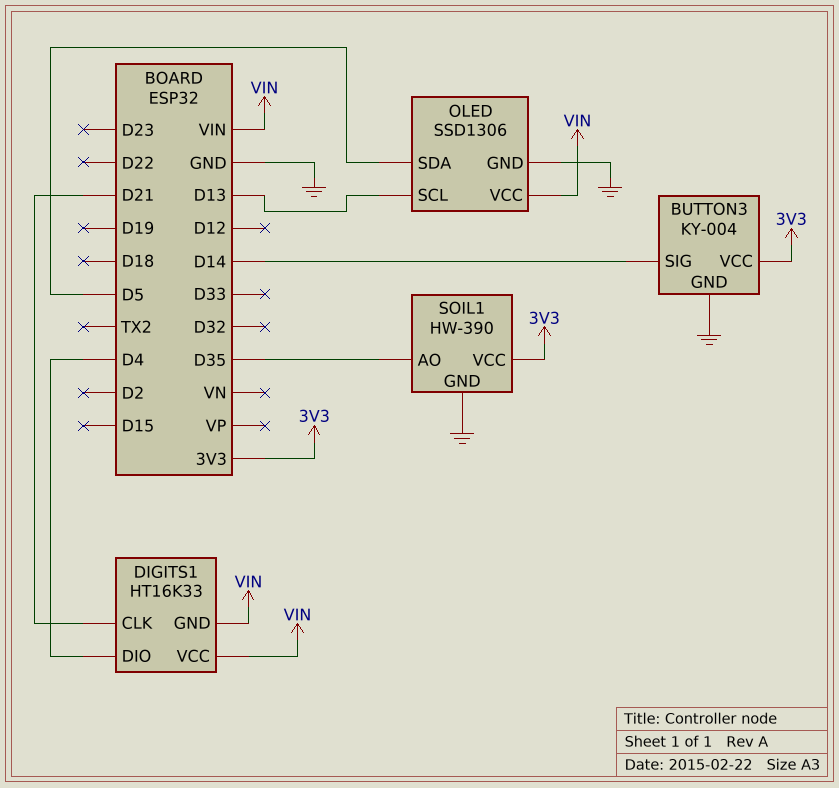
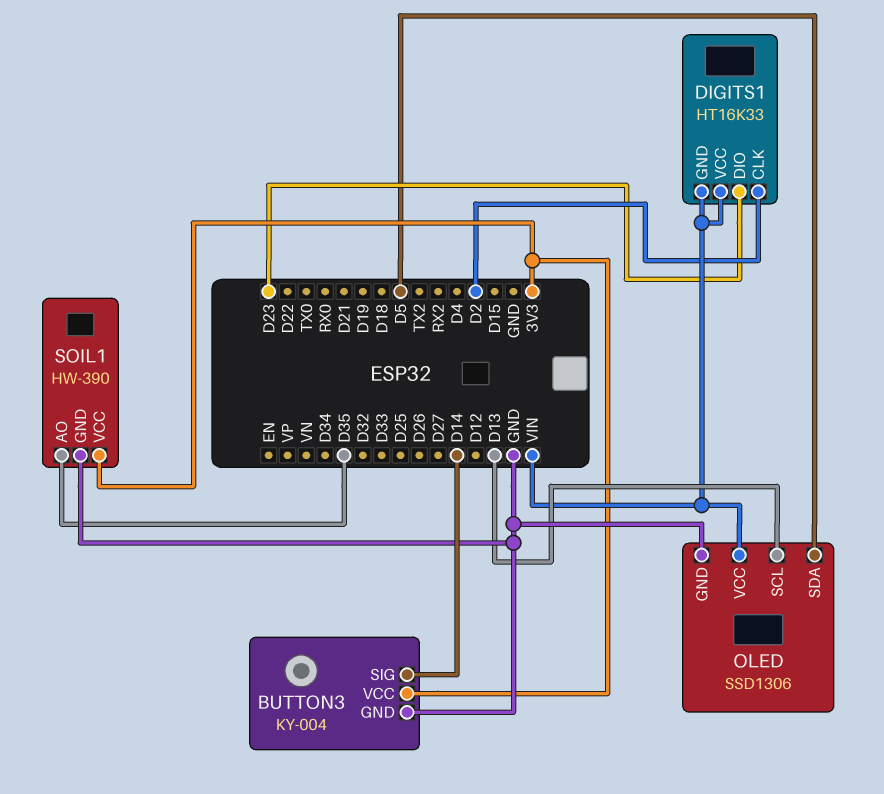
DIGITS1 pin CLK: D21 -> D2
DIGITS1 pin DIO: D4 -> D23

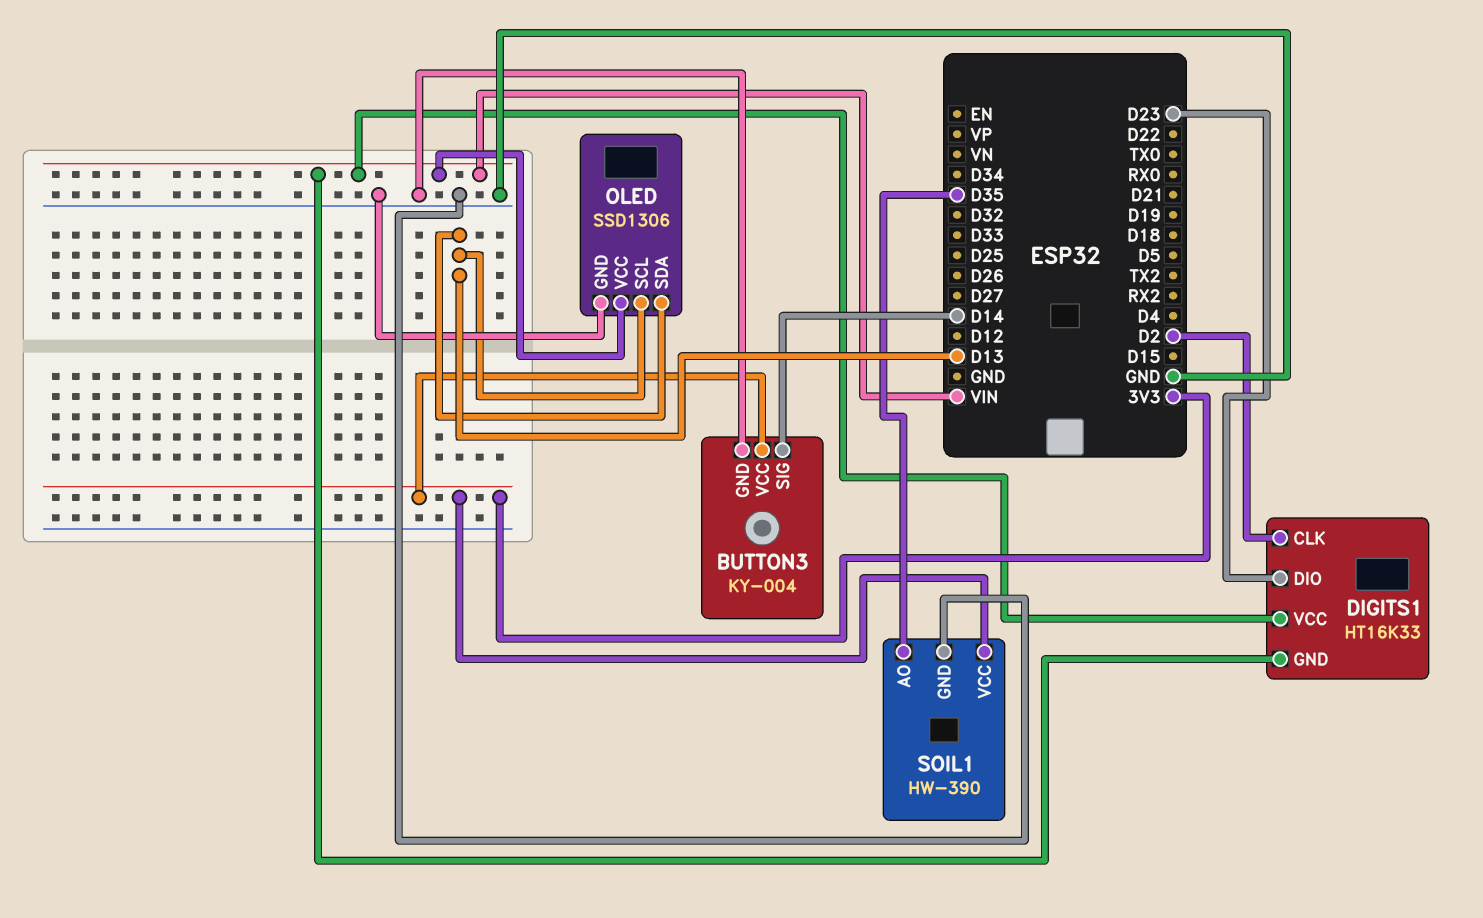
OLED pin SDA: D5 -> D13

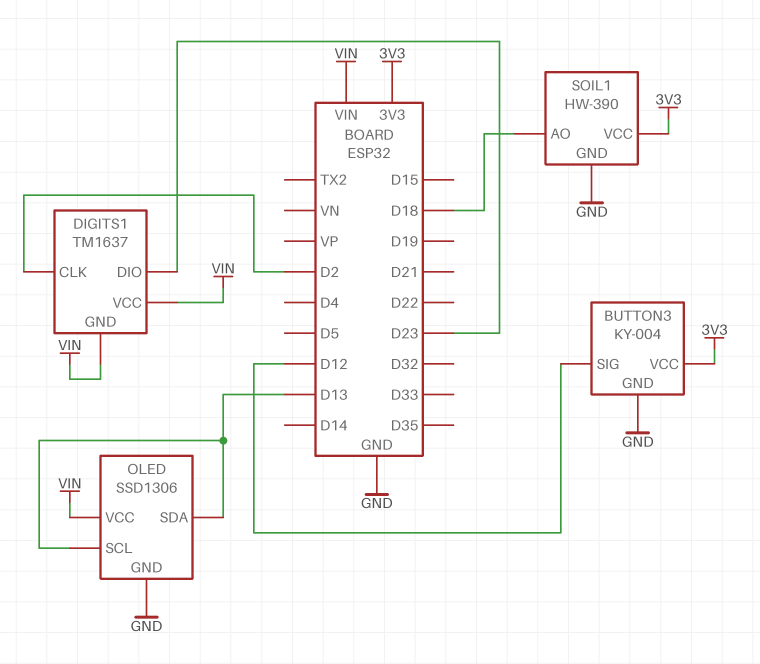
BUTTON3 pin SIG: D14 -> D12
DIGITS1: HT16K33 -> TM1637
SOIL1 pin AO: D35 -> D18

